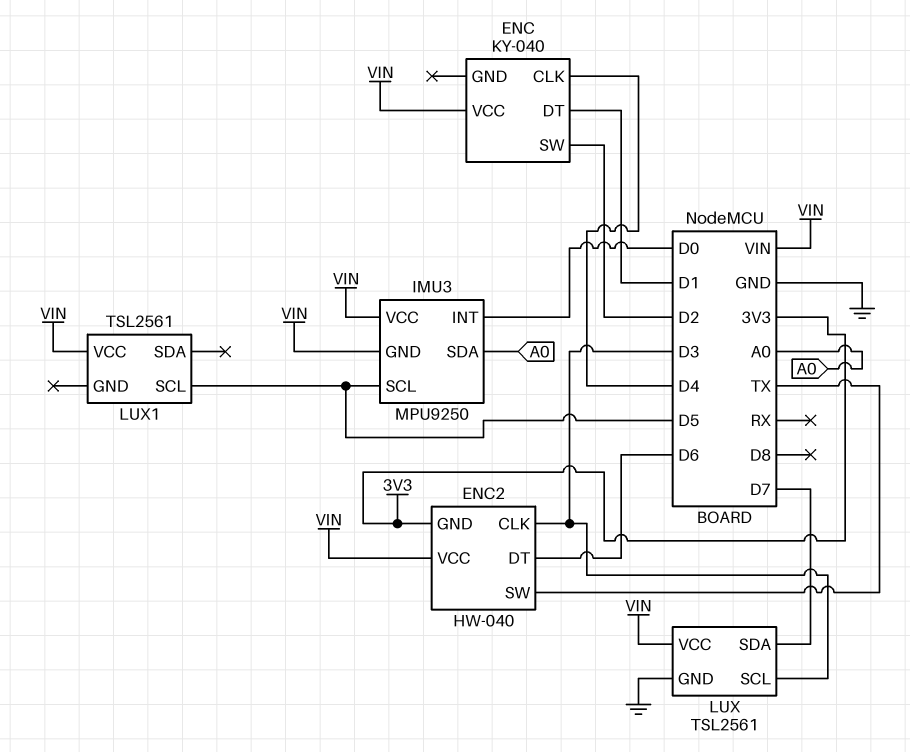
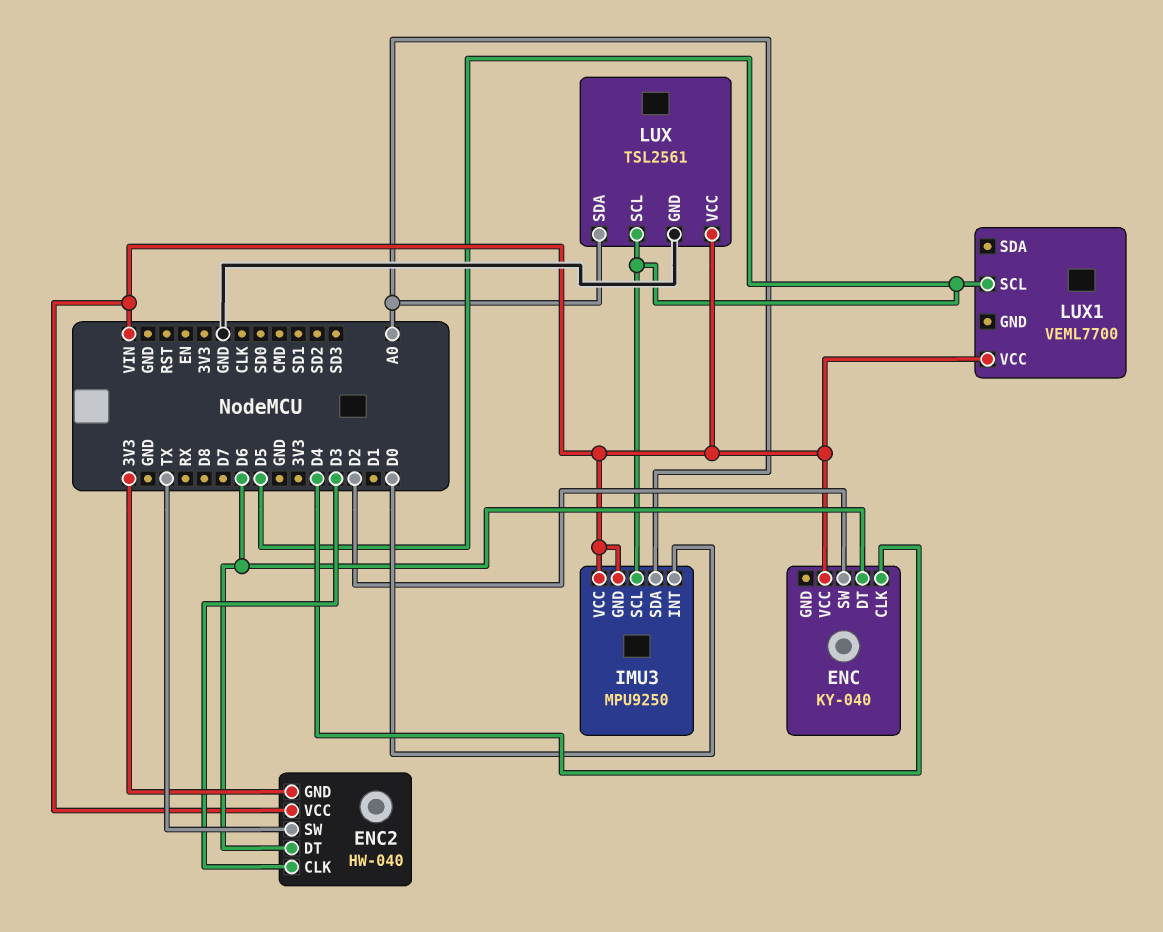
ENC pin DT: D1 -> D6
LUX pin SCL: D3 -> D5
LUX pin SDA: D7 -> A0
LUX1: TSL2561 -> VEML7700

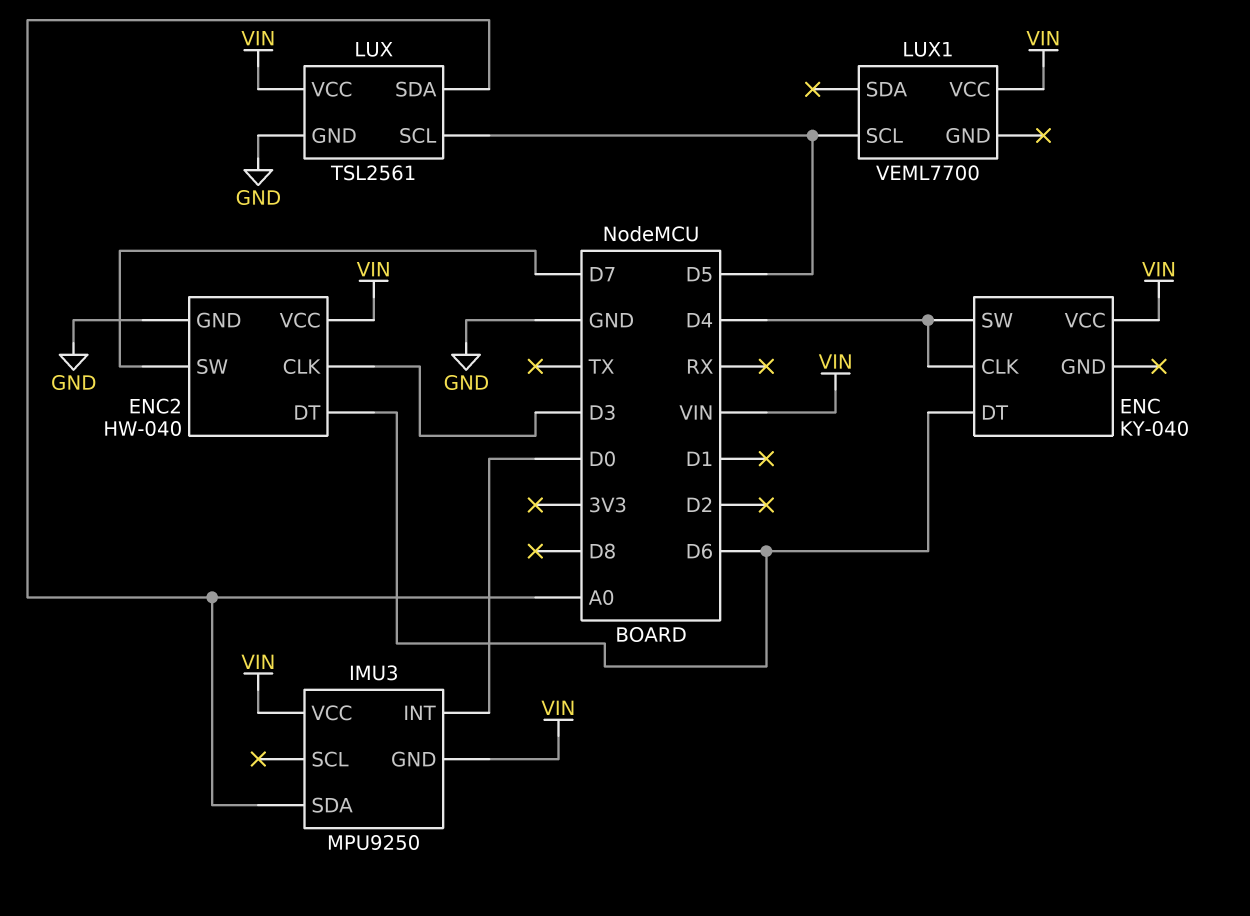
ENC pin SW: D2 -> D4
ENC2 pin GND: 3V3 -> GND
ENC2 pin SW: TX -> D7
IMU3 pin SCL: D5 -> none

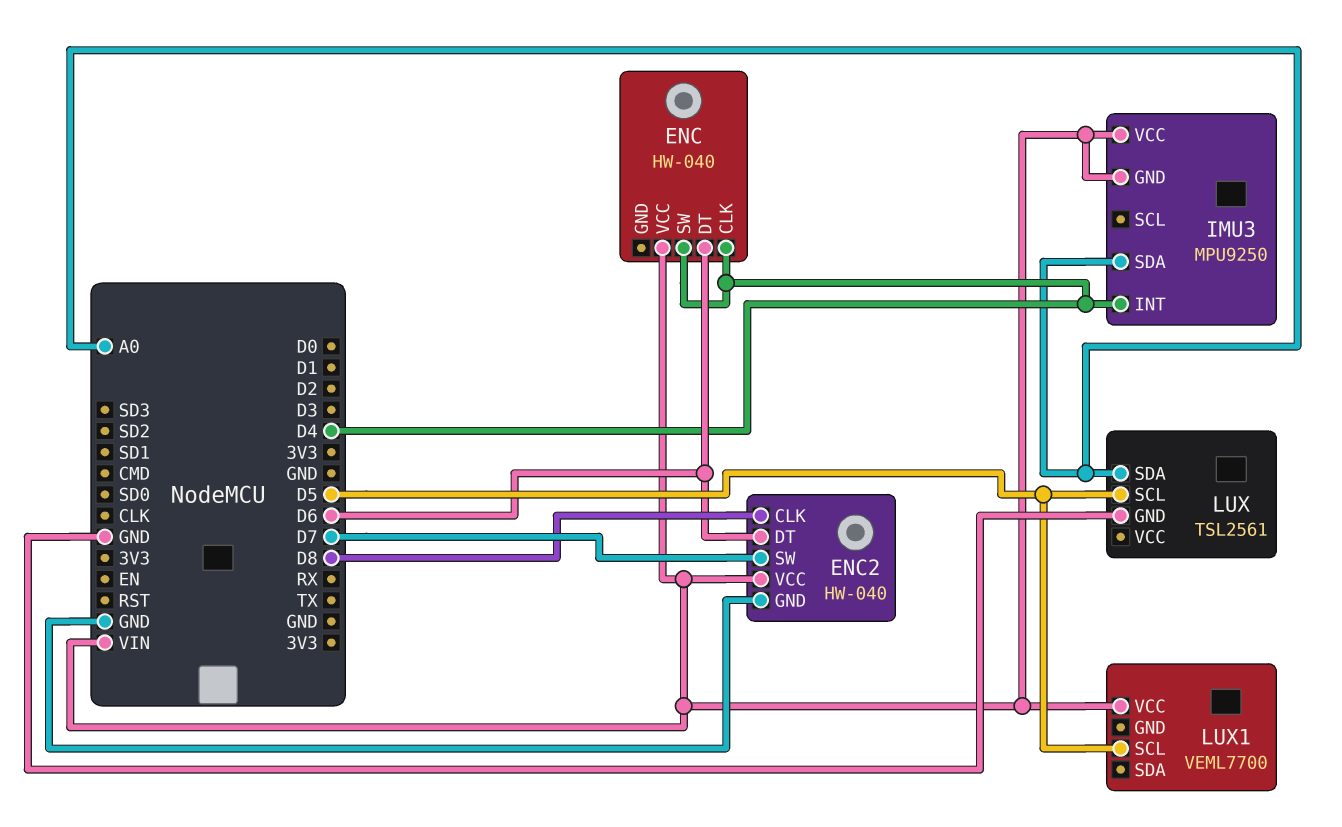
ENC: KY-040 -> HW-040
ENC2 pin CLK: D3 -> D8
IMU3 pin INT: D0 -> D4
LUX pin VCC: VIN -> none

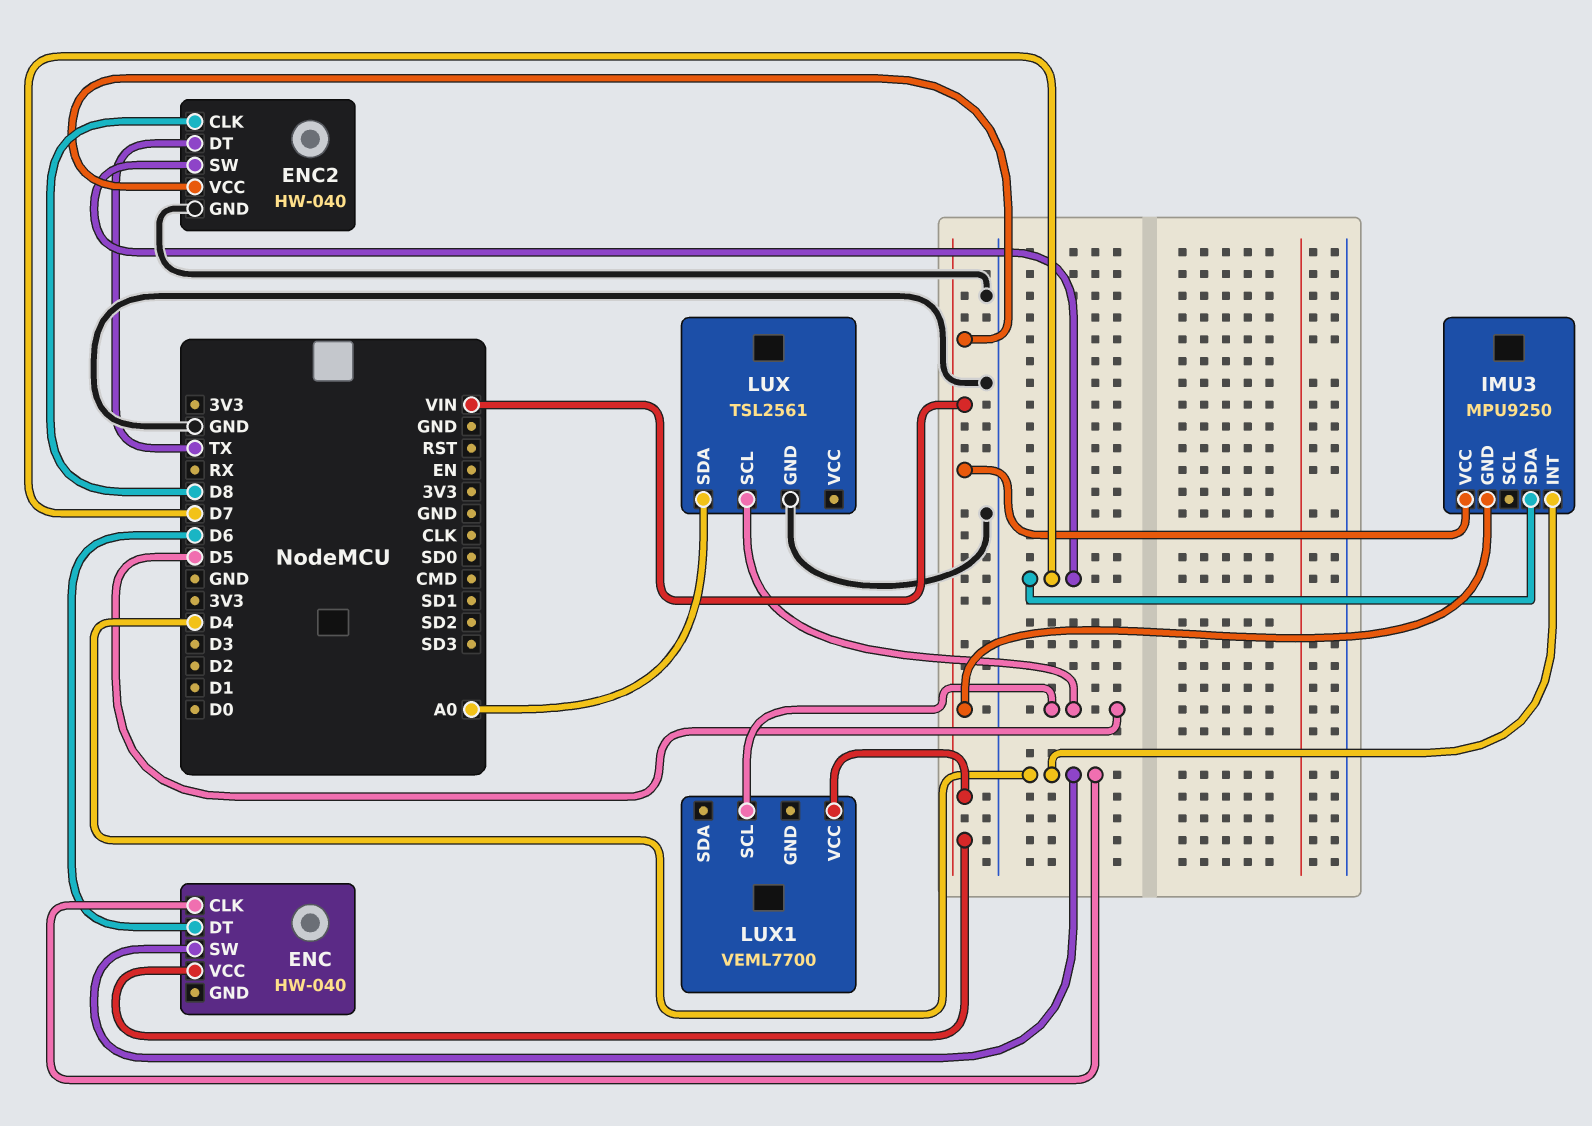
ENC2 pin DT: D6 -> TX
IMU3 pin SDA: A0 -> D7

